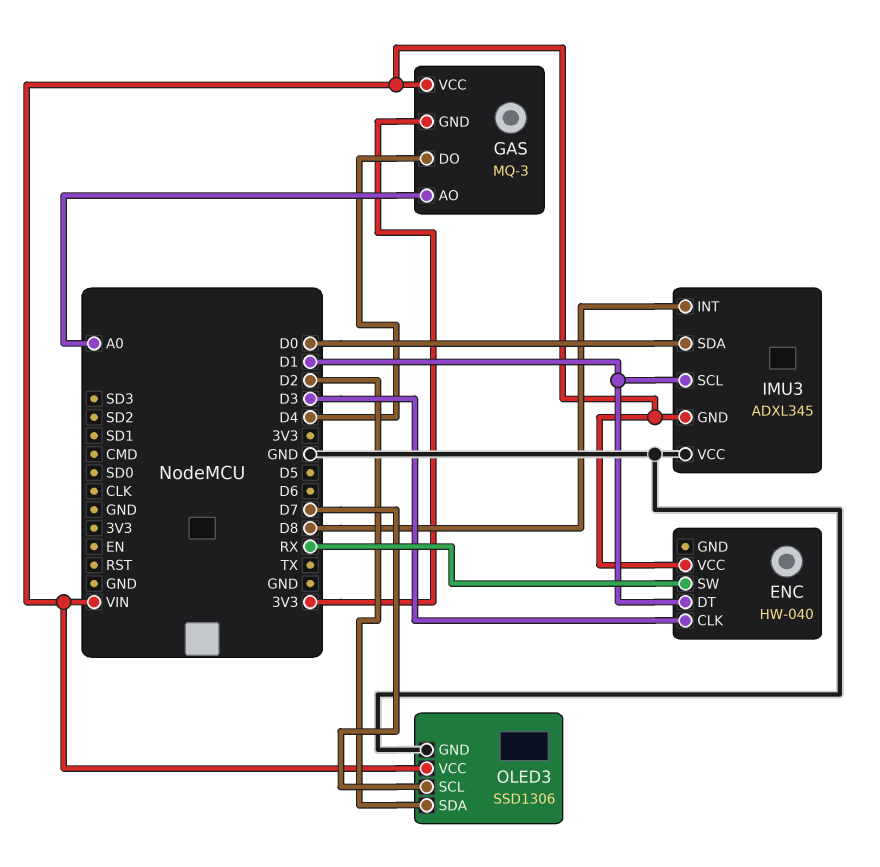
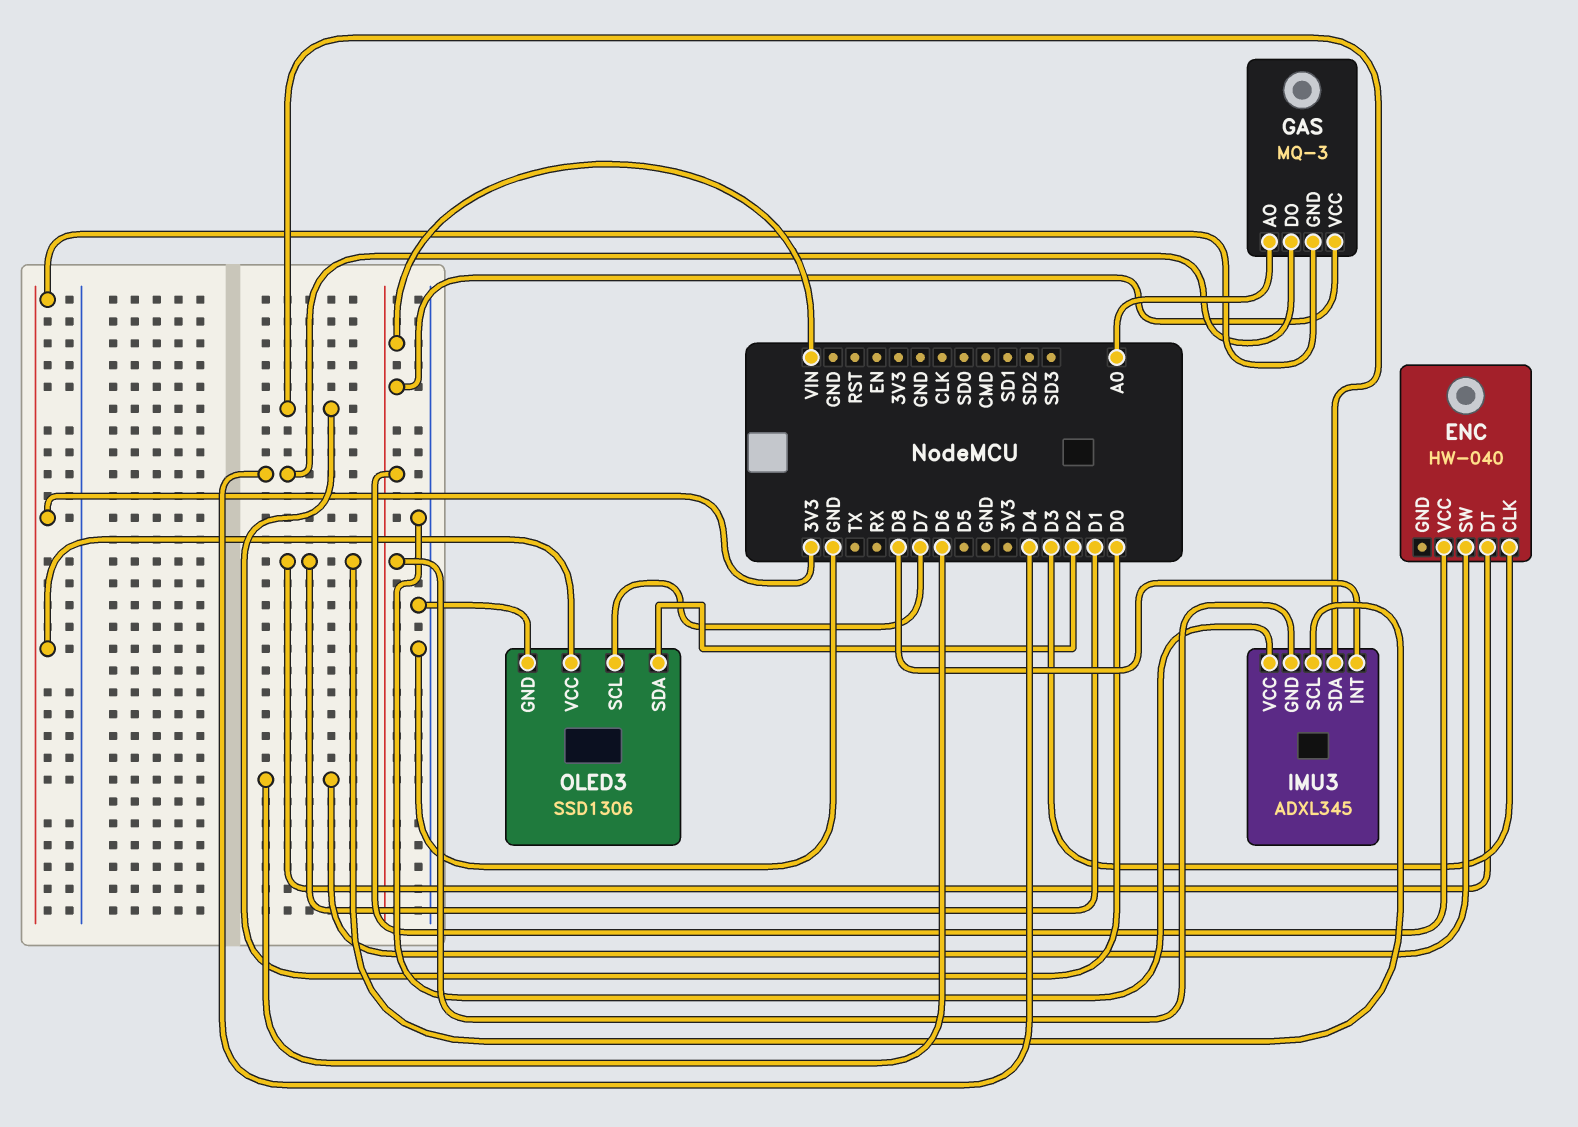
ENC pin SW: RX -> D6
OLED3 pin VCC: VIN -> 3V3

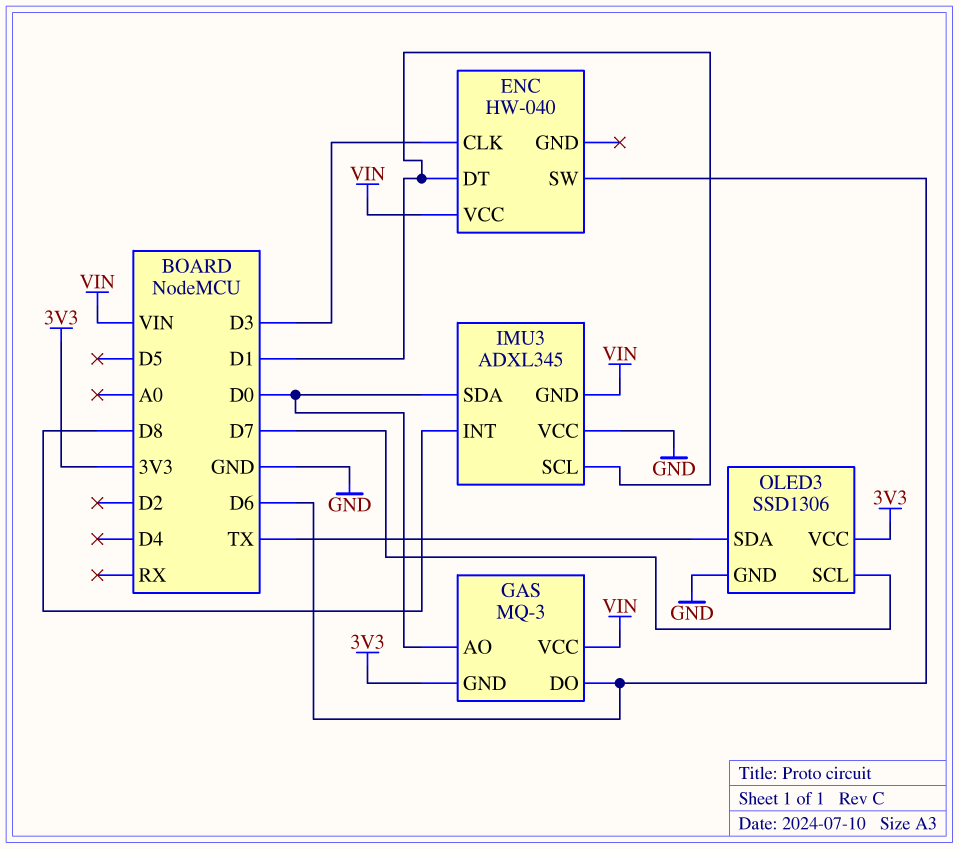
GAS pin AO: A0 -> D0
GAS pin DO: D4 -> D6
OLED3 pin SDA: D2 -> TX

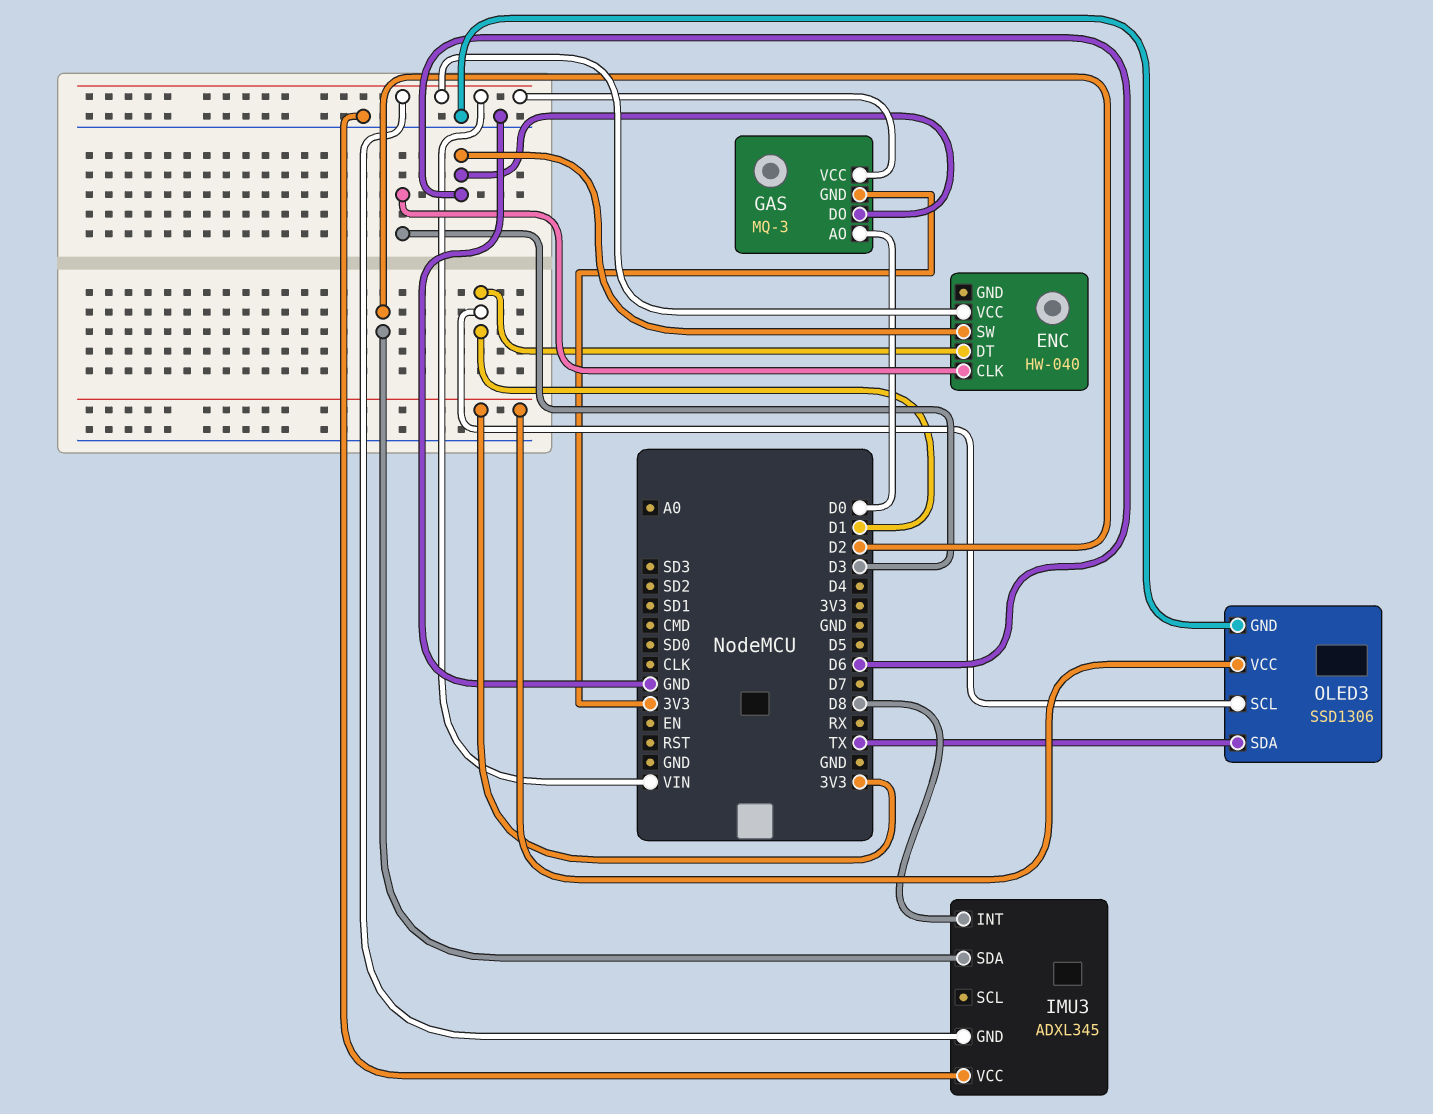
IMU3 pin SCL: D1 -> none
IMU3 pin SDA: D0 -> D2
OLED3 pin SCL: D7 -> D1

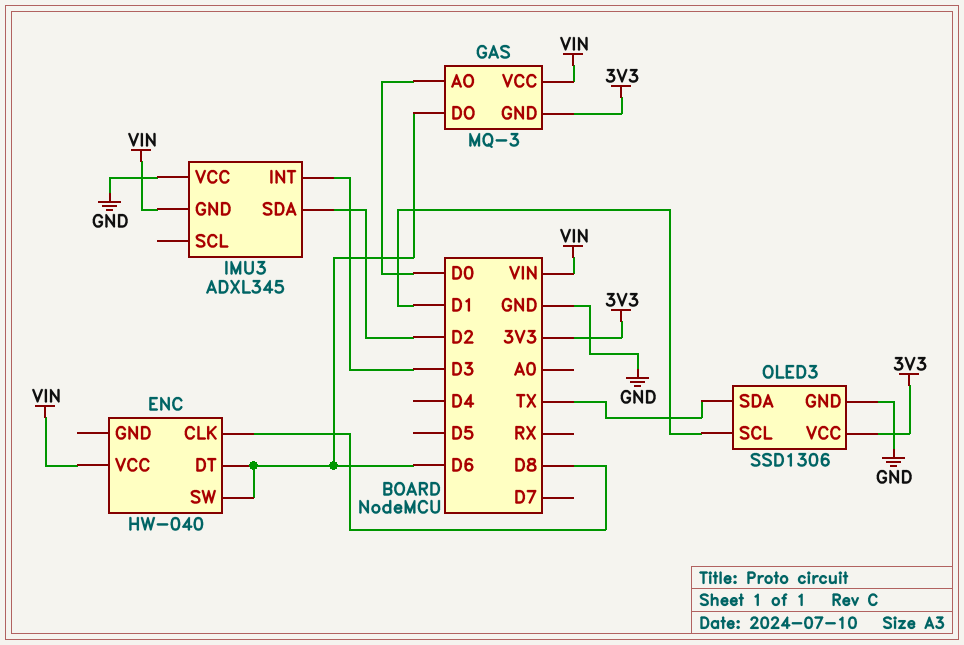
ENC pin CLK: D3 -> D8
ENC pin DT: D1 -> D6
IMU3 pin INT: D8 -> D3

